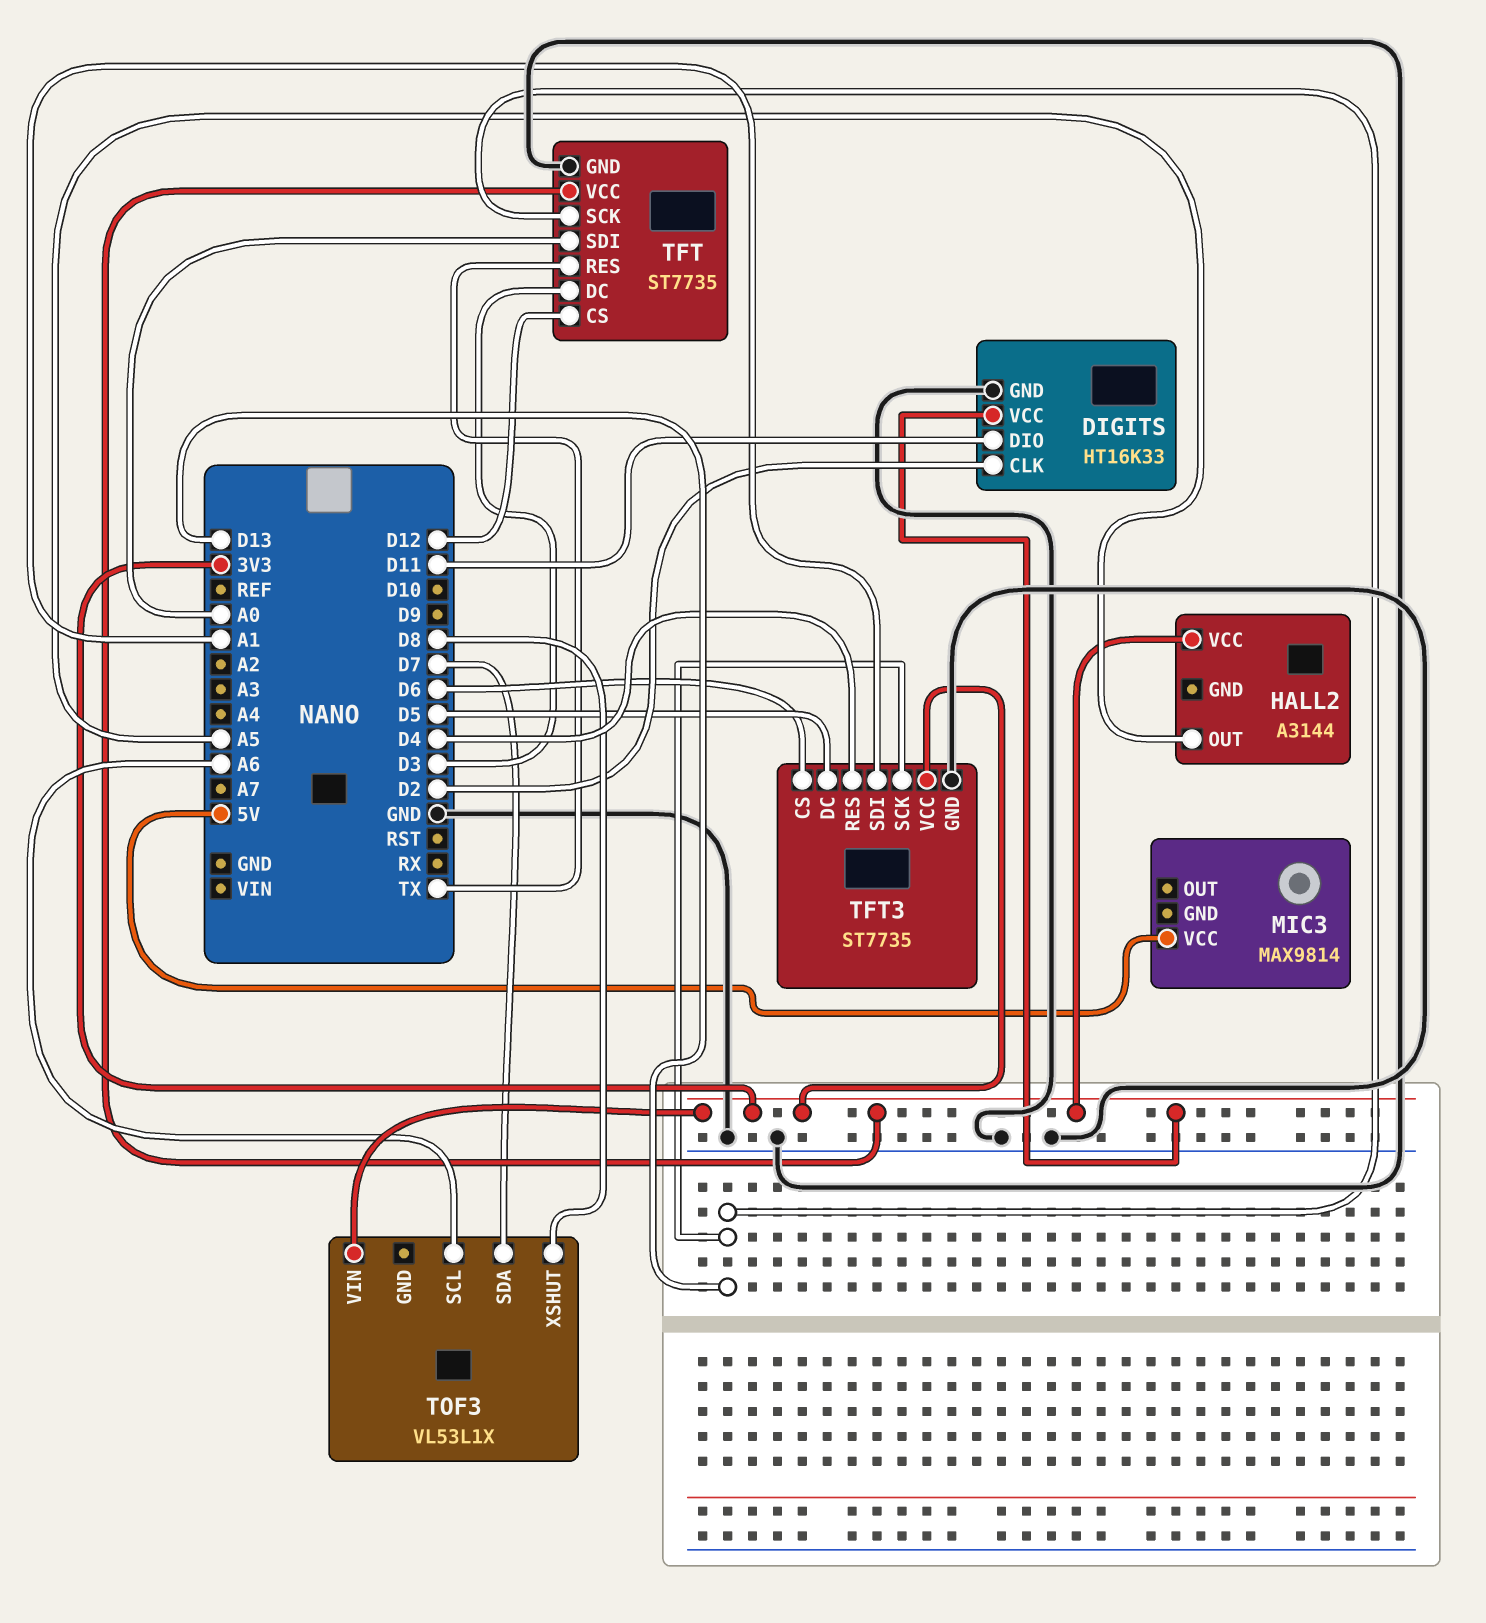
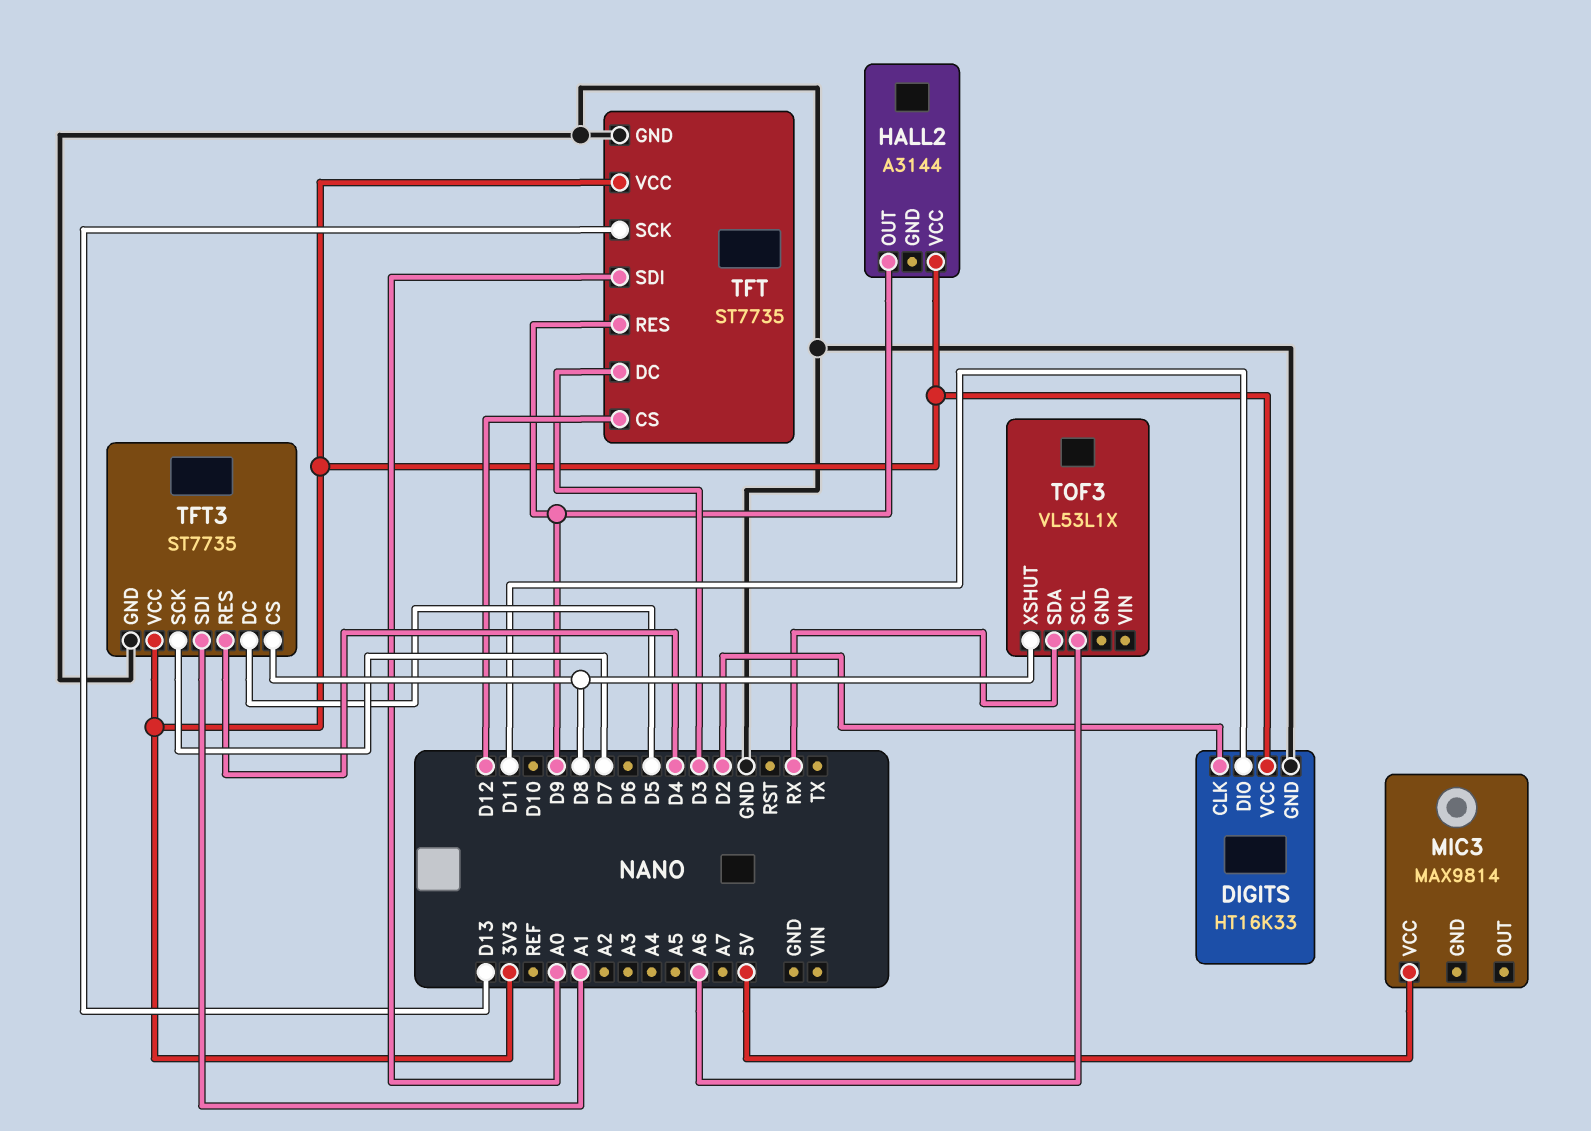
HALL2 pin OUT: A5 -> D9
TFT pin RES: TX -> D9
TFT3 pin CS: D6 -> D8
TFT3 pin SCK: D13 -> D7
TOF3 pin SDA: D7 -> RX
TOF3 pin VIN: 3V3 -> none

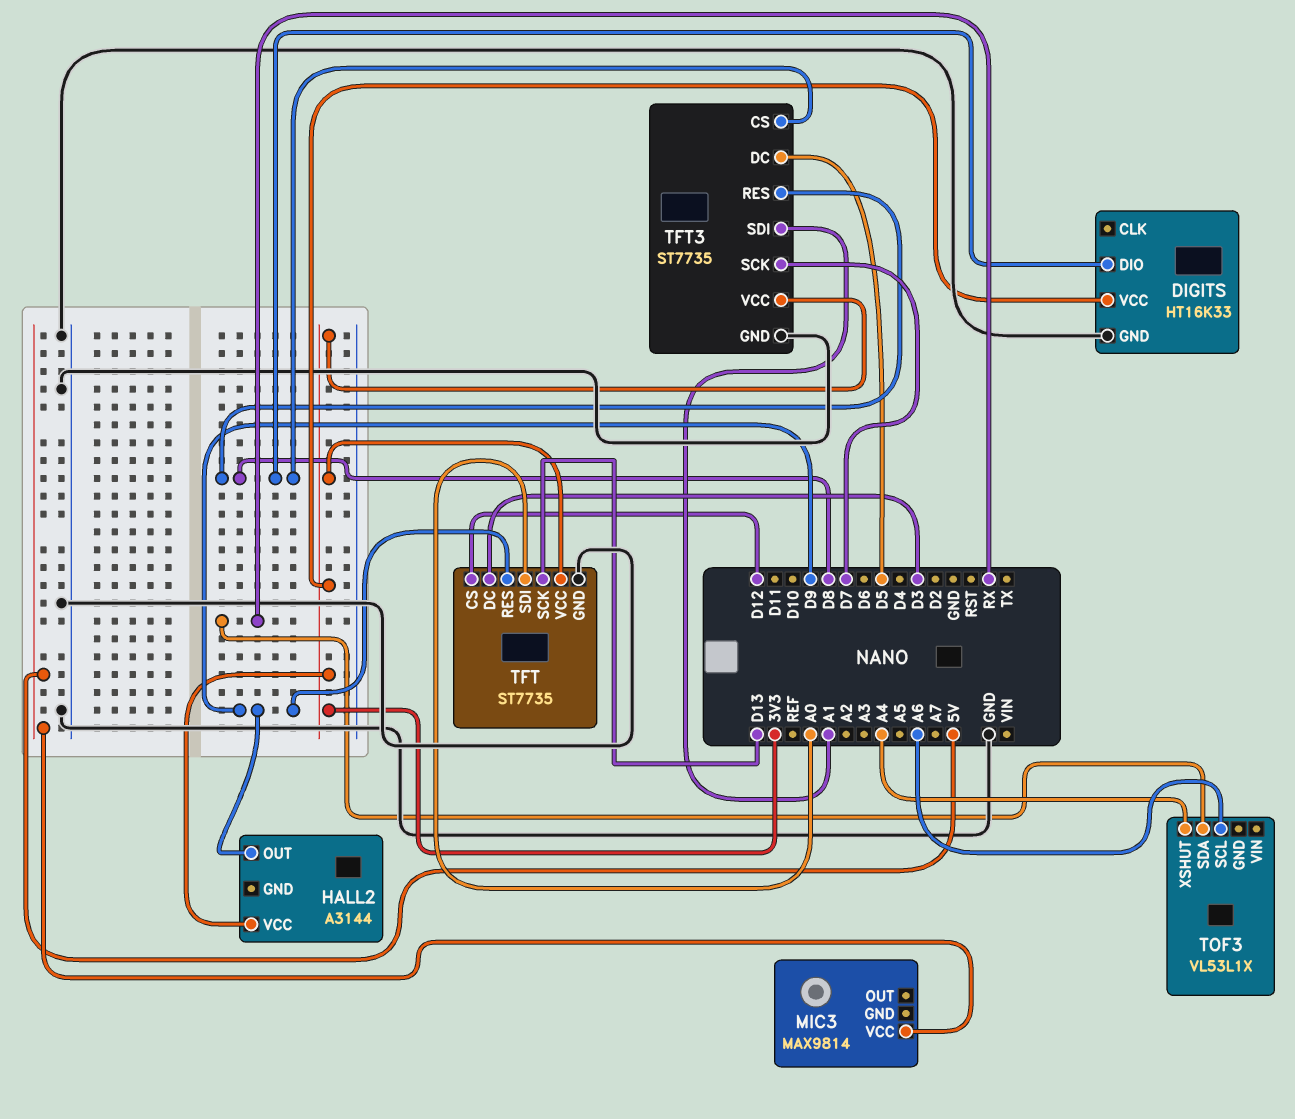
DIGITS pin CLK: D2 -> none
DIGITS pin DIO: D11 -> D8
TFT3 pin RES: D4 -> D8
TOF3 pin XSHUT: D8 -> A4

